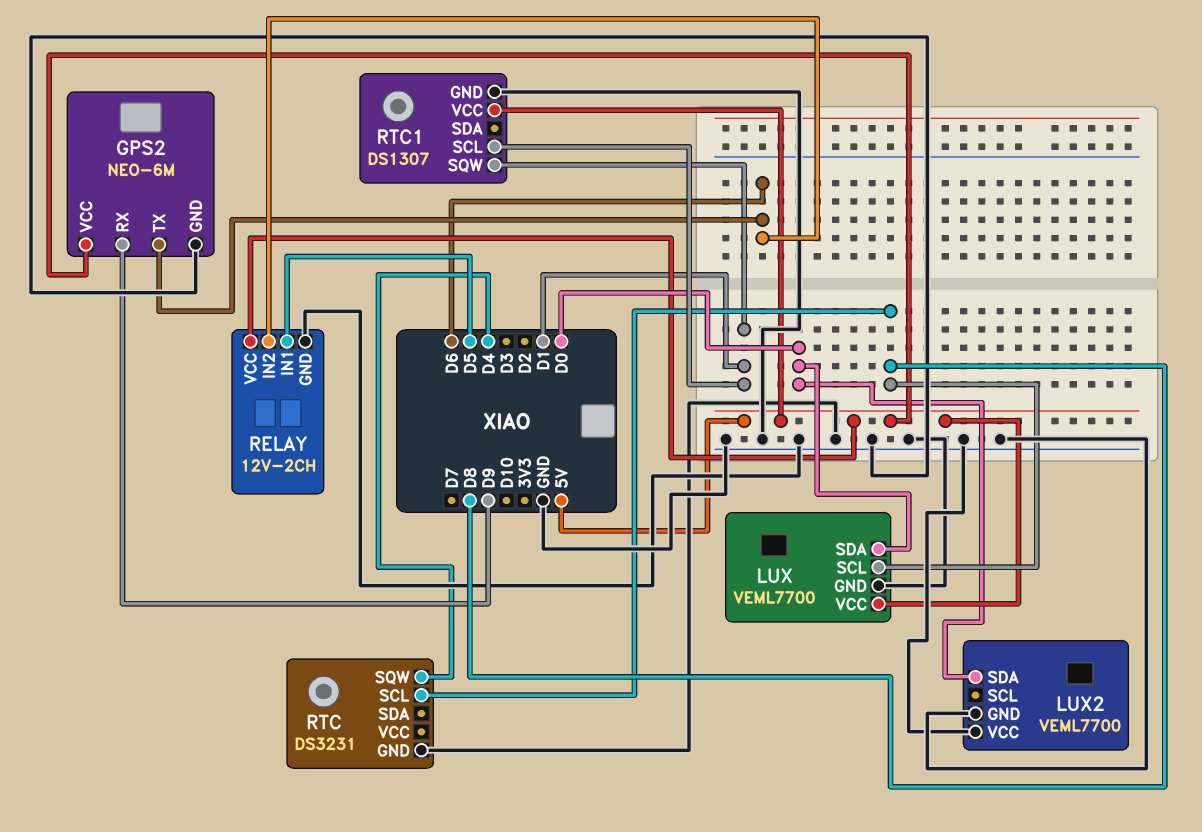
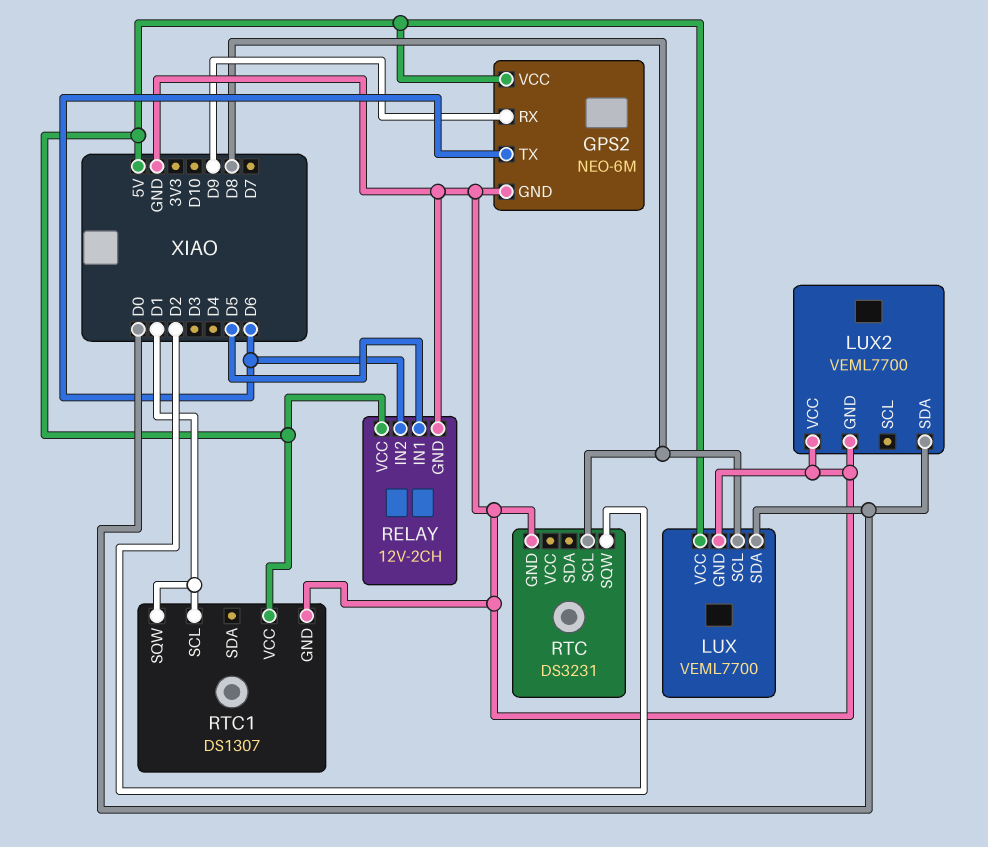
RTC pin SQW: D4 -> D2

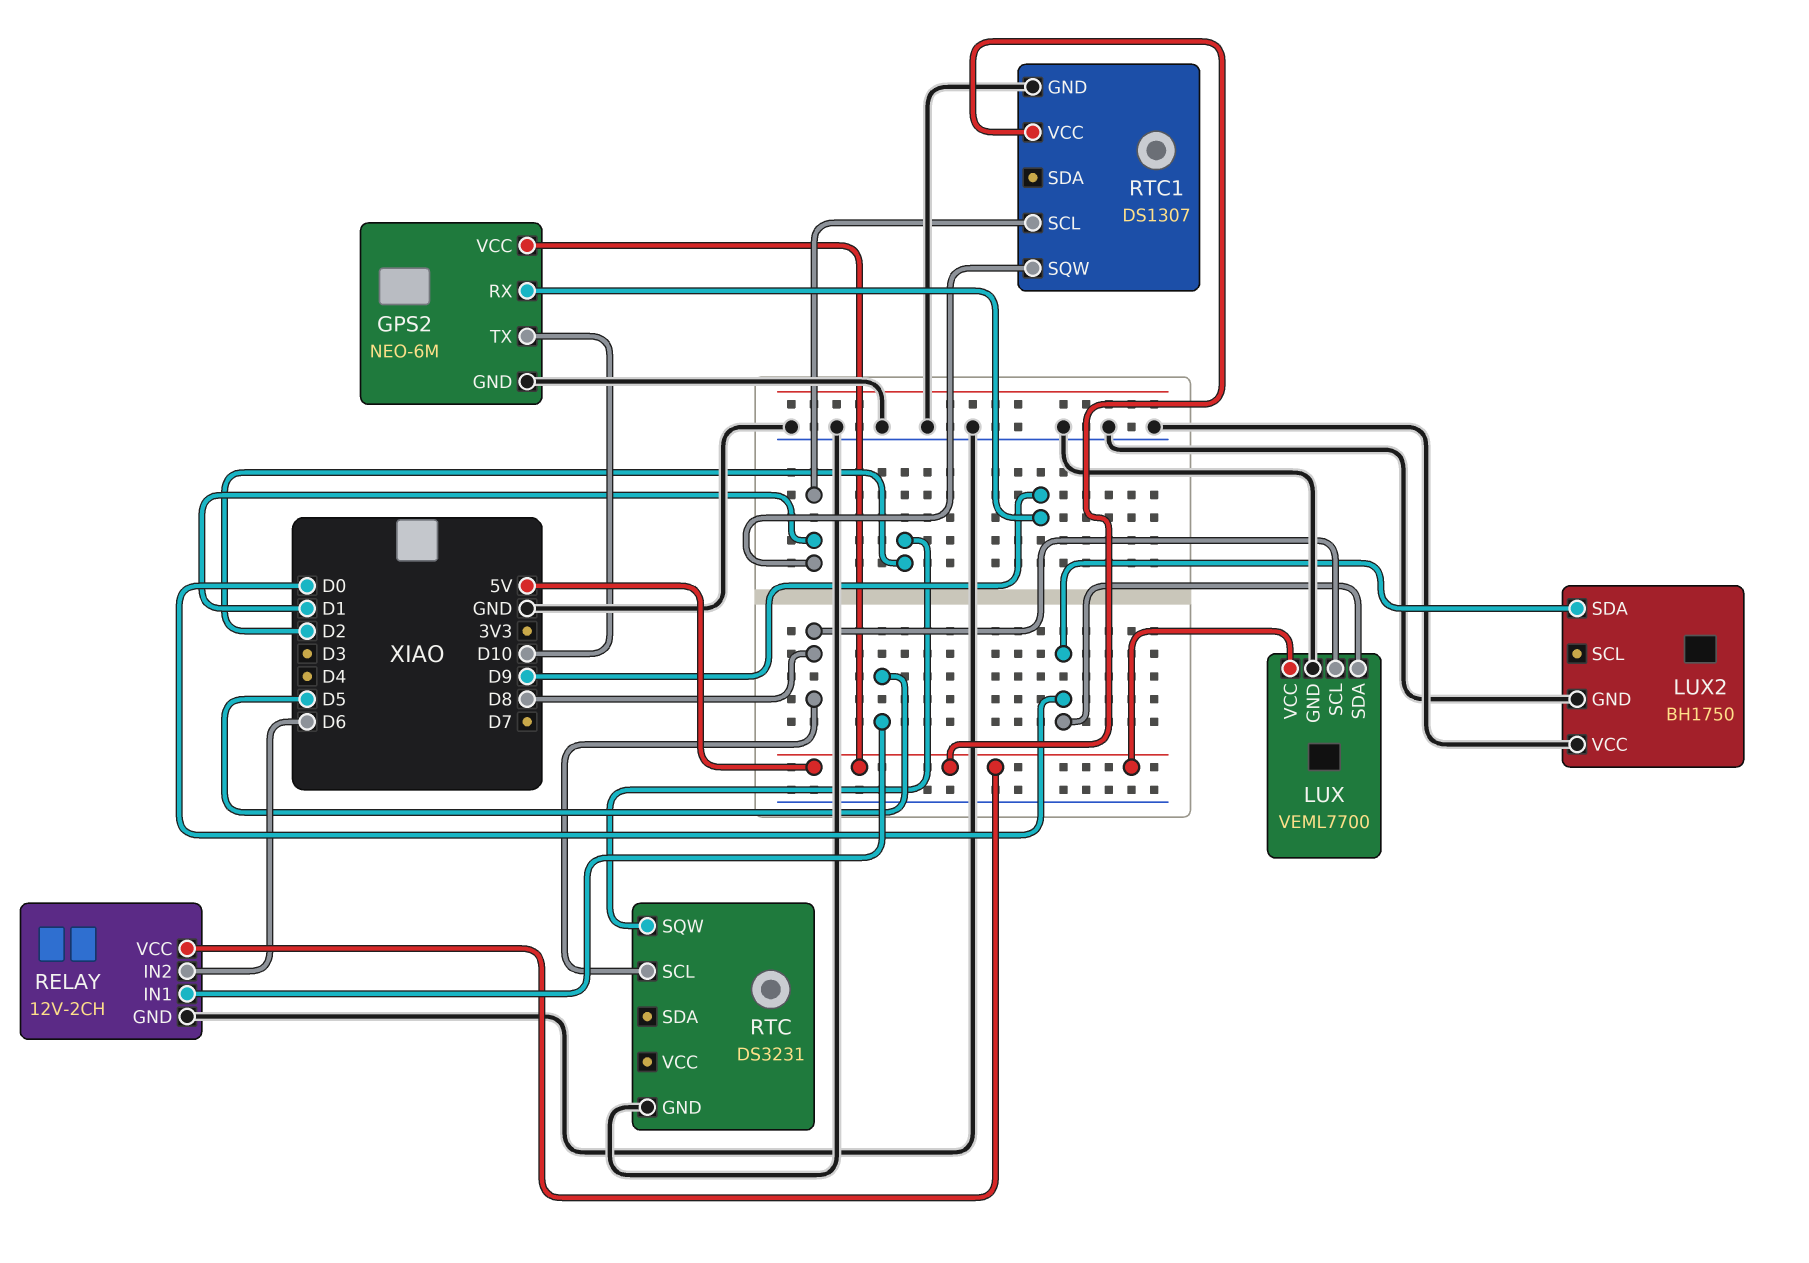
GPS2 pin TX: D6 -> D10
LUX2: VEML7700 -> BH1750

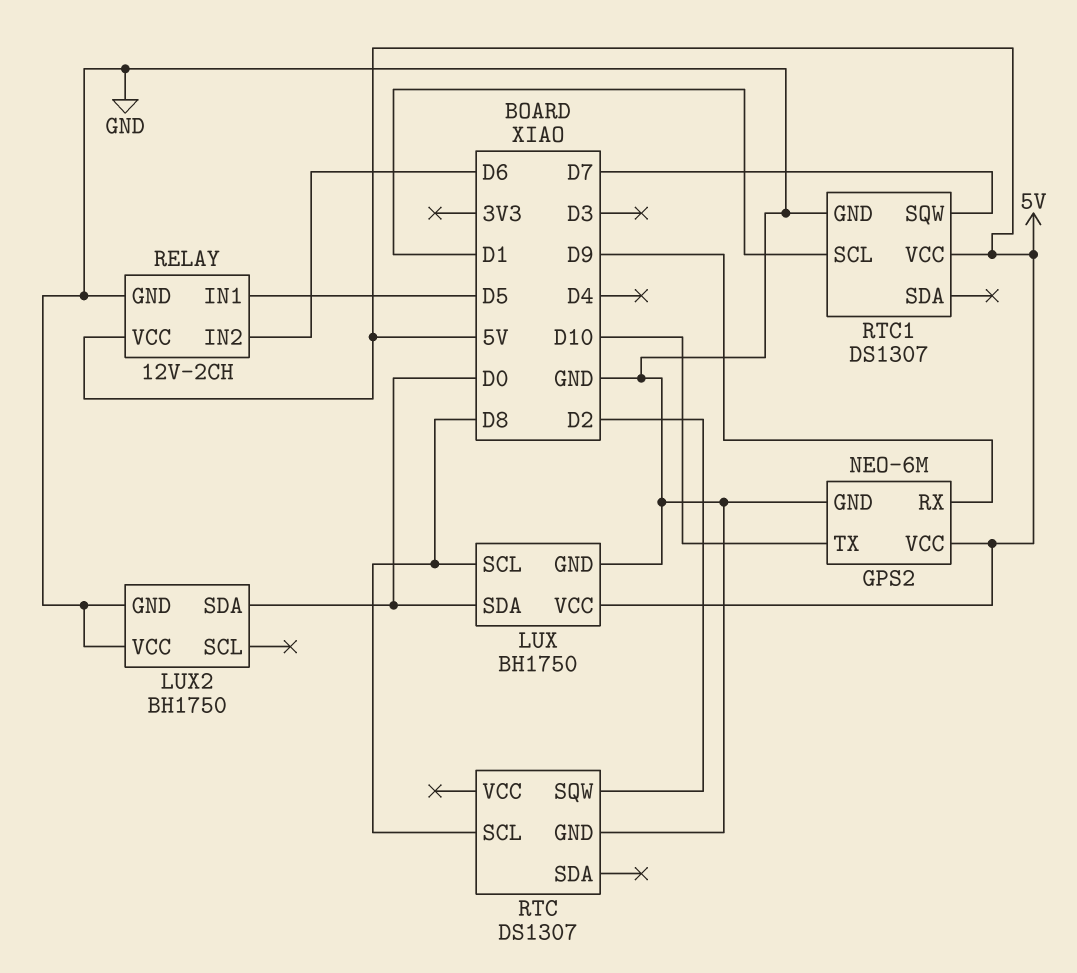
LUX: VEML7700 -> BH1750
RTC: DS3231 -> DS1307
RTC1 pin SQW: D1 -> D7

